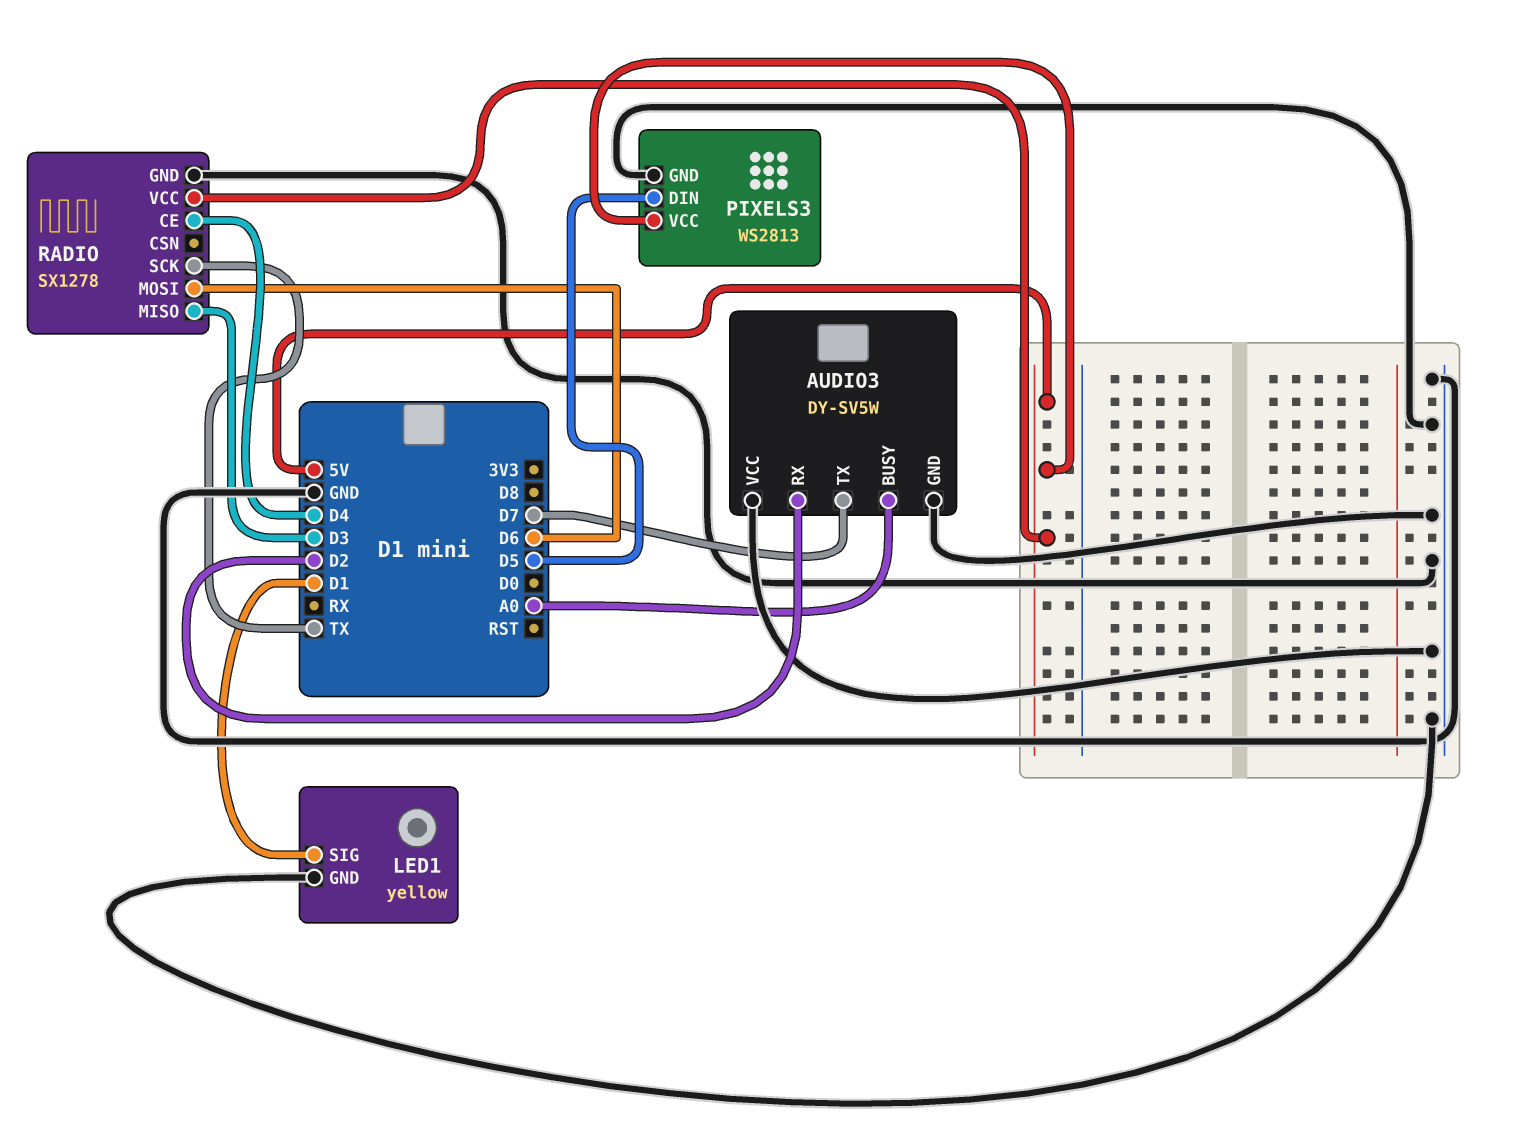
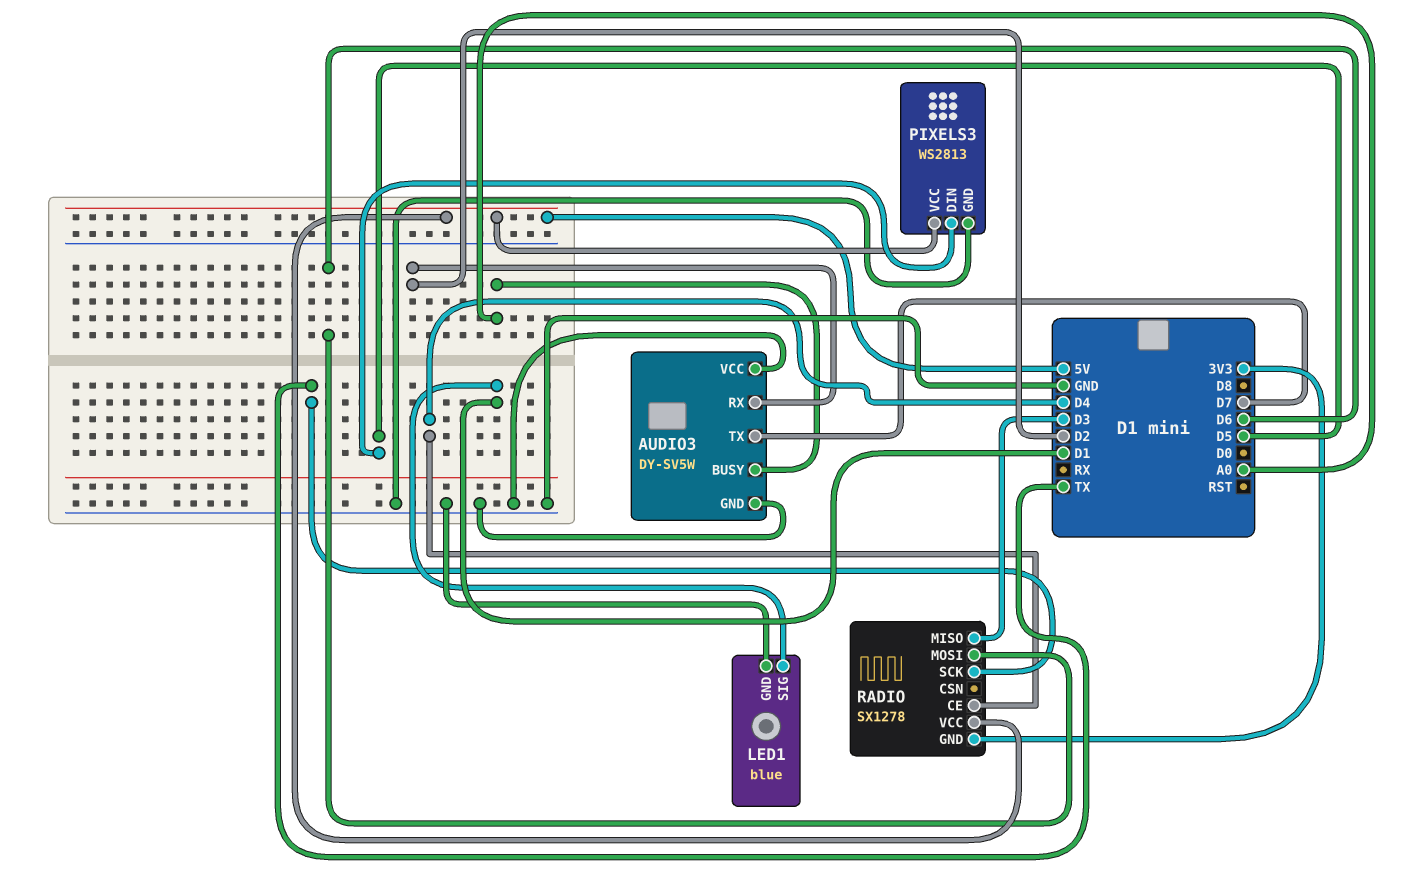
LED1: yellow -> blue
RADIO pin GND: GND -> 3V3

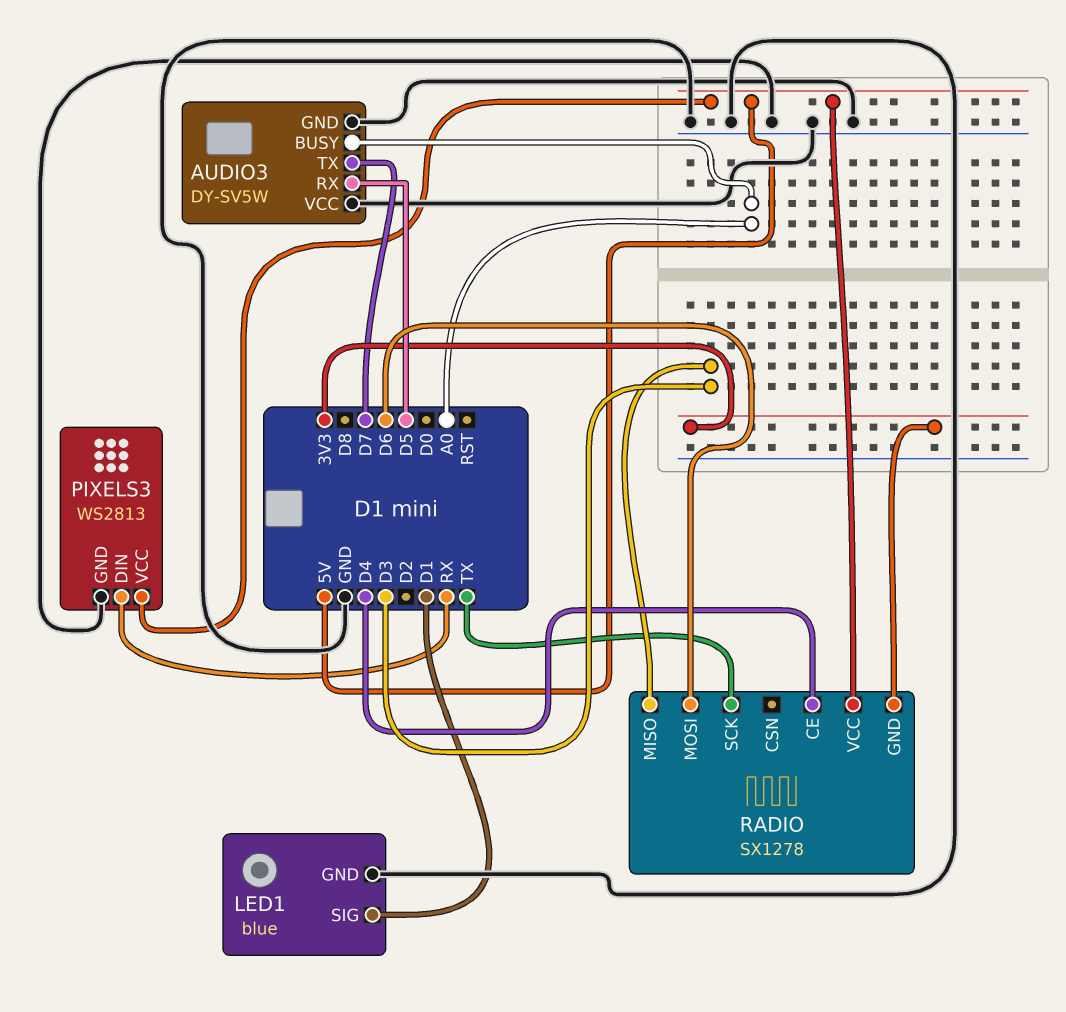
AUDIO3 pin RX: D2 -> D5
PIXELS3 pin DIN: D5 -> RX

